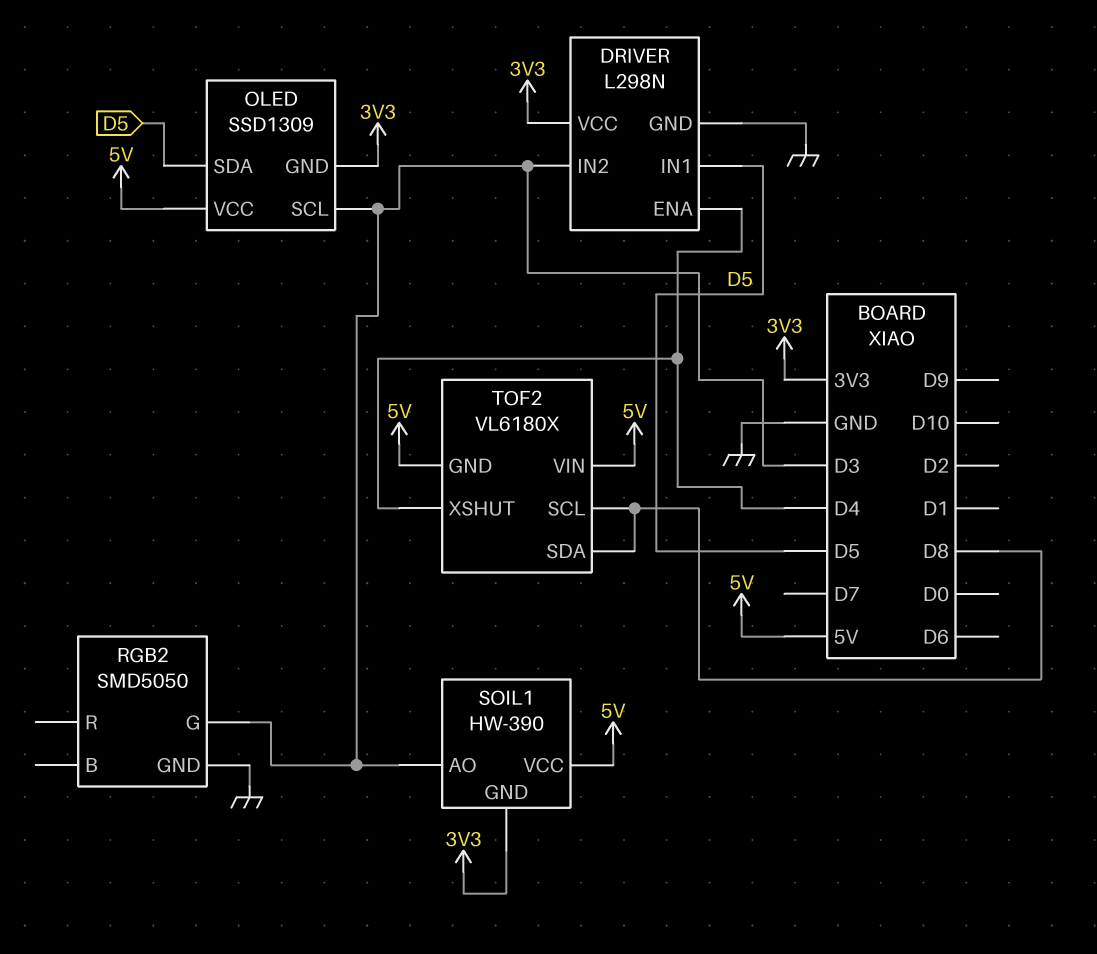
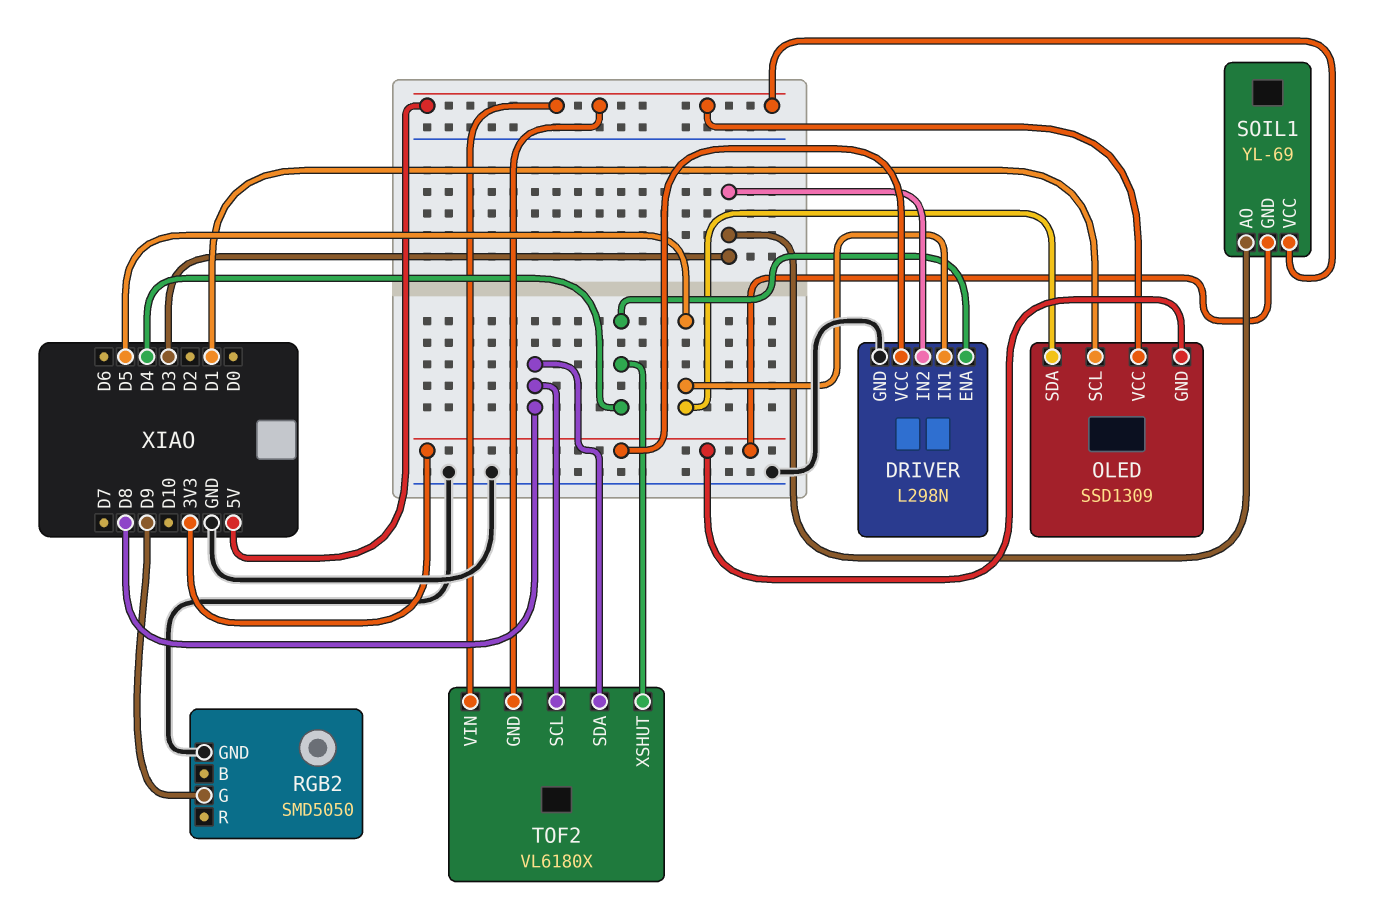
OLED pin SCL: D3 -> D1
RGB2 pin G: D3 -> D9
SOIL1: HW-390 -> YL-69

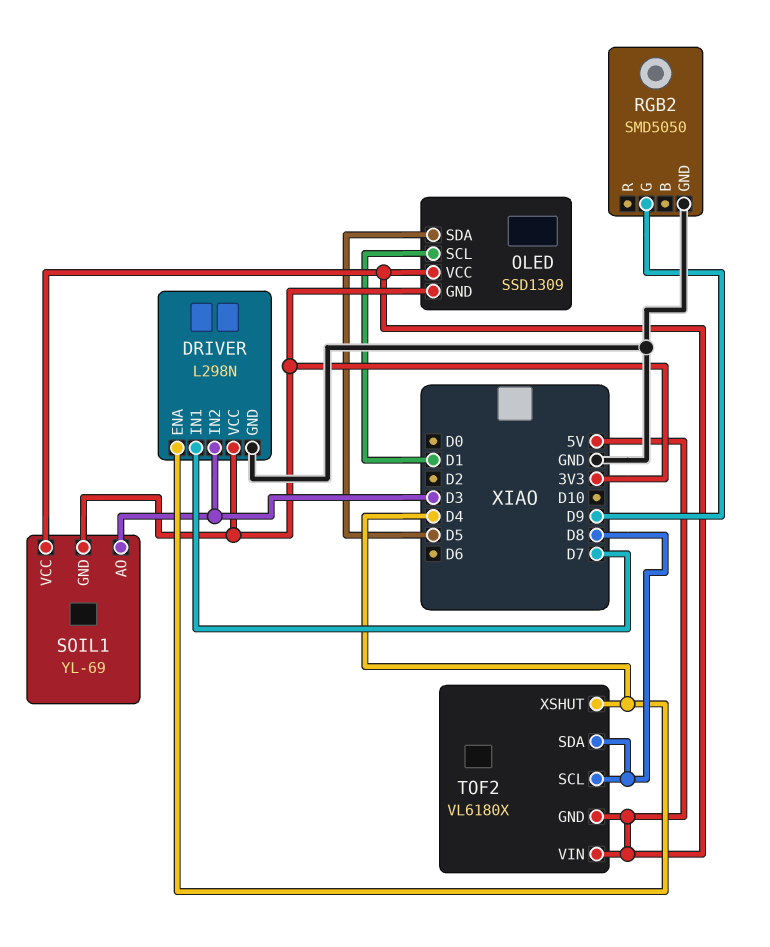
DRIVER pin IN1: D5 -> D7

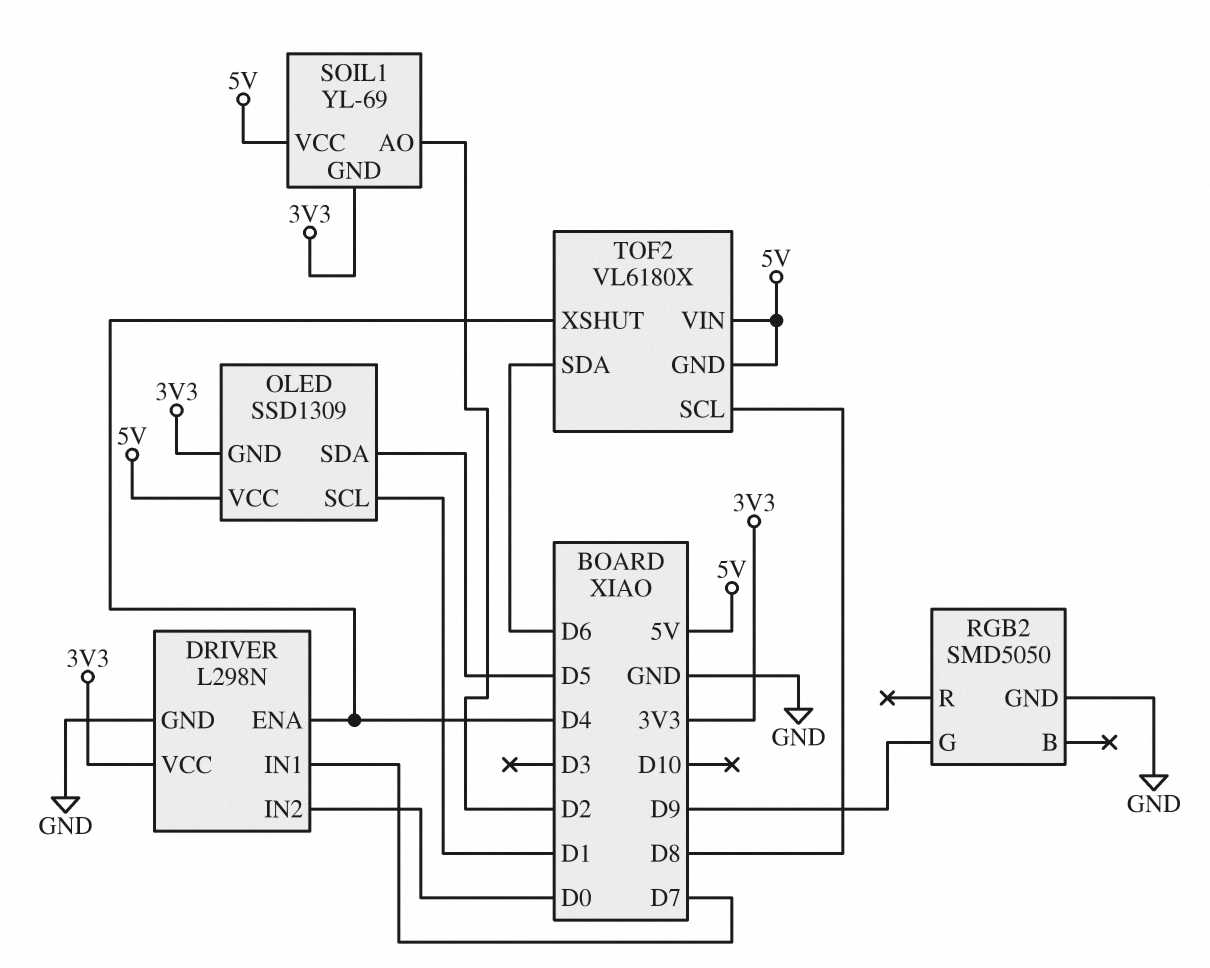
DRIVER pin IN2: D3 -> D0
SOIL1 pin AO: D3 -> D2
TOF2 pin SDA: D8 -> D6

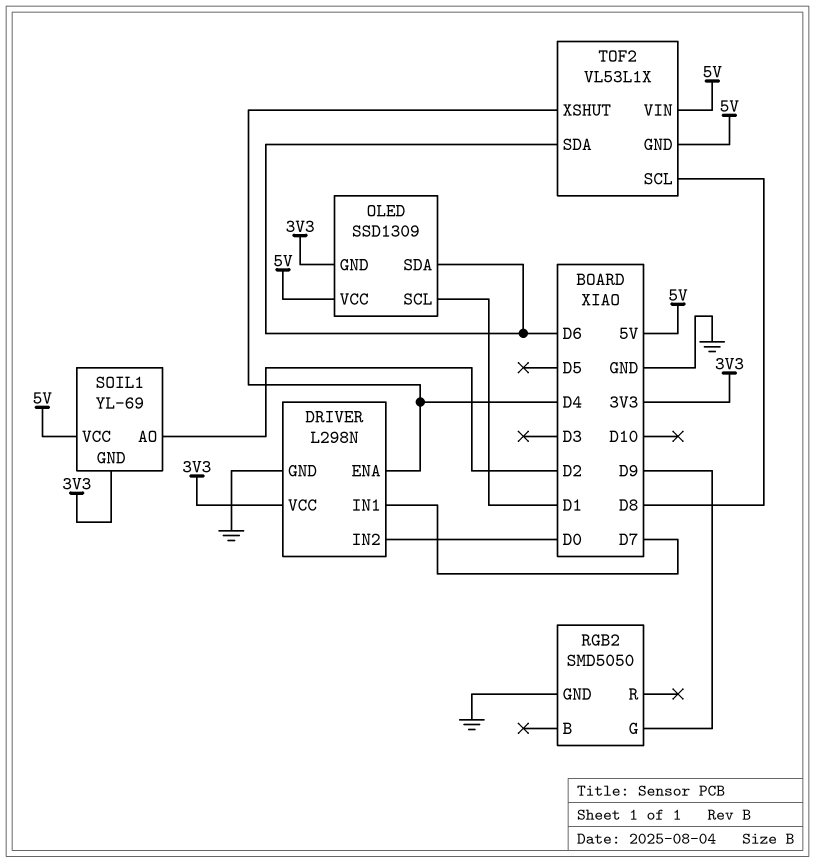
OLED pin SDA: D5 -> D6
TOF2: VL6180X -> VL53L1X

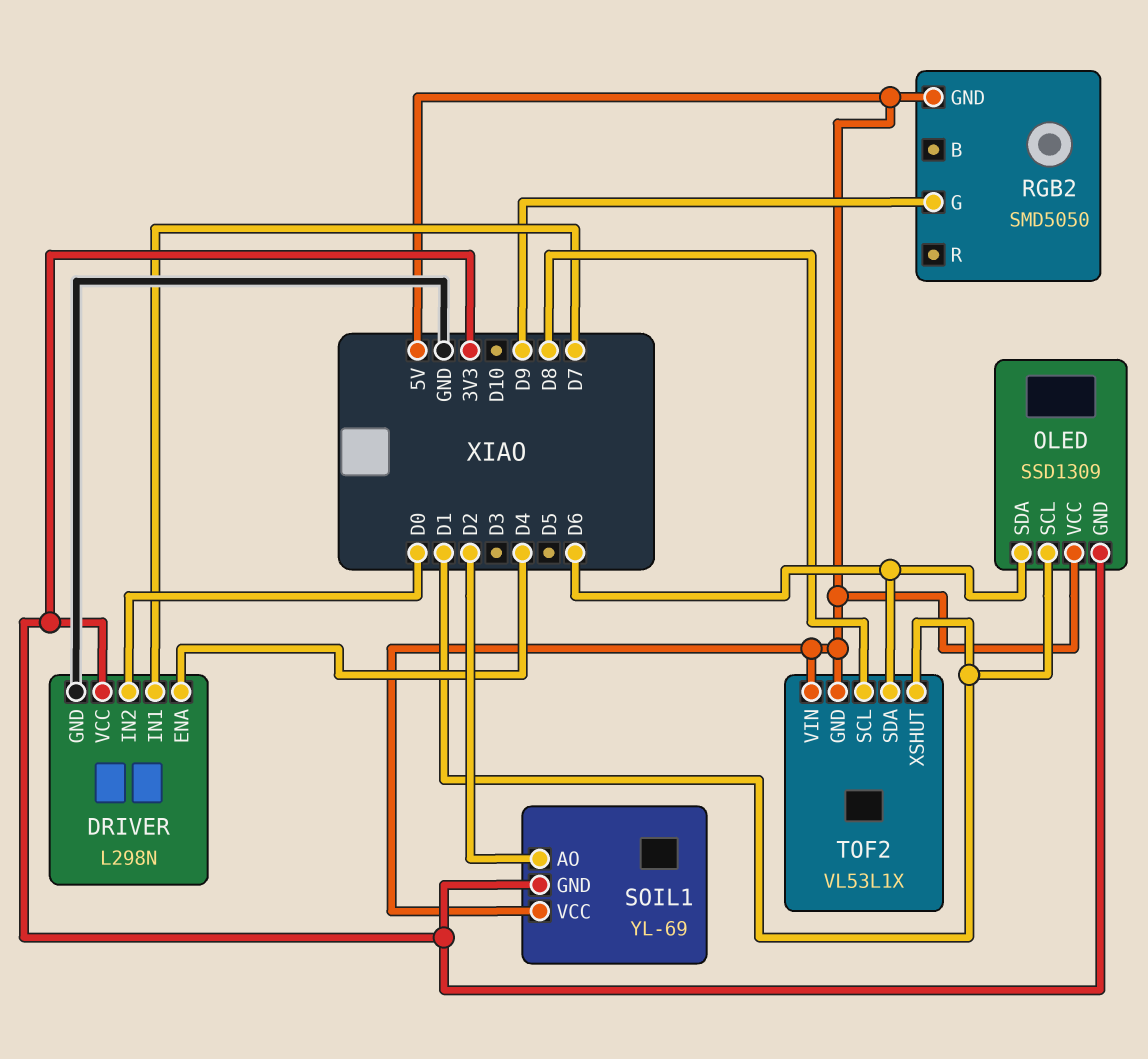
RGB2 pin GND: GND -> 5V
TOF2 pin XSHUT: D4 -> D1

